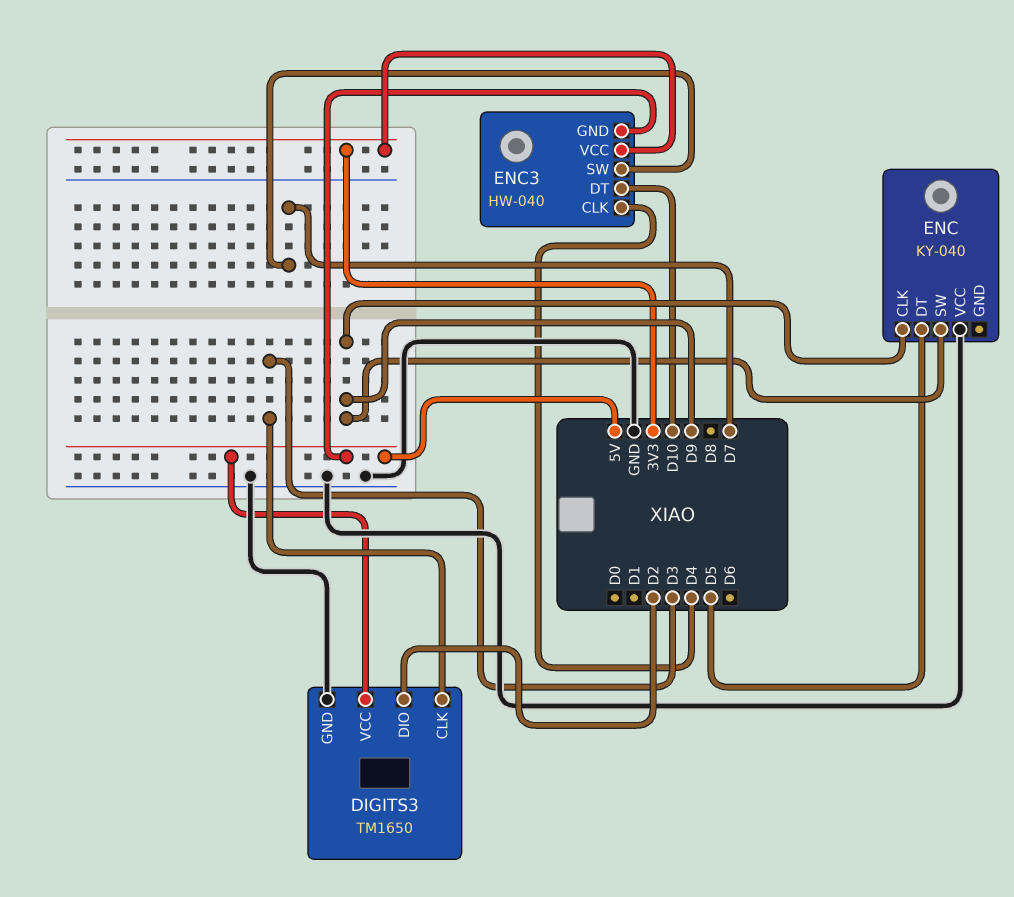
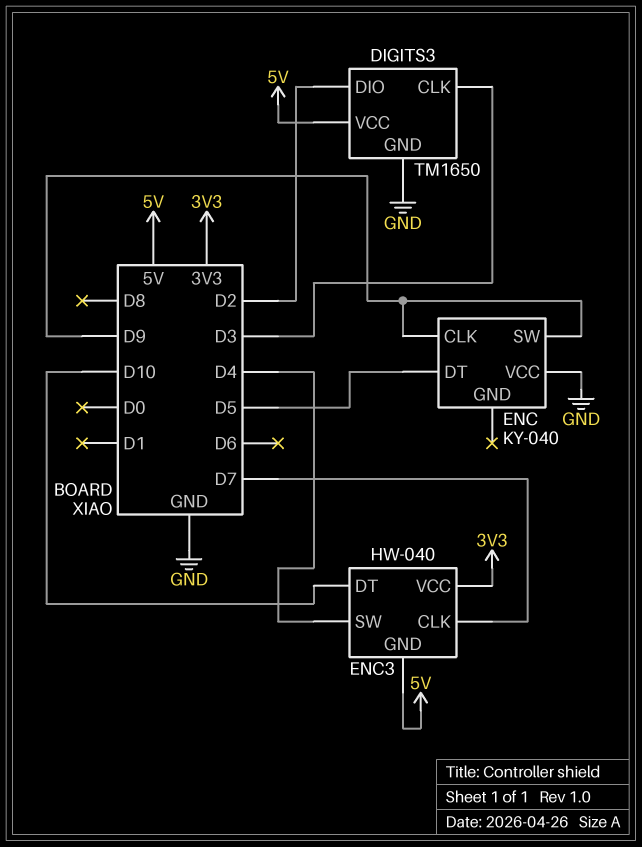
ENC3 pin CLK: D4 -> D7
ENC3 pin SW: D7 -> D4

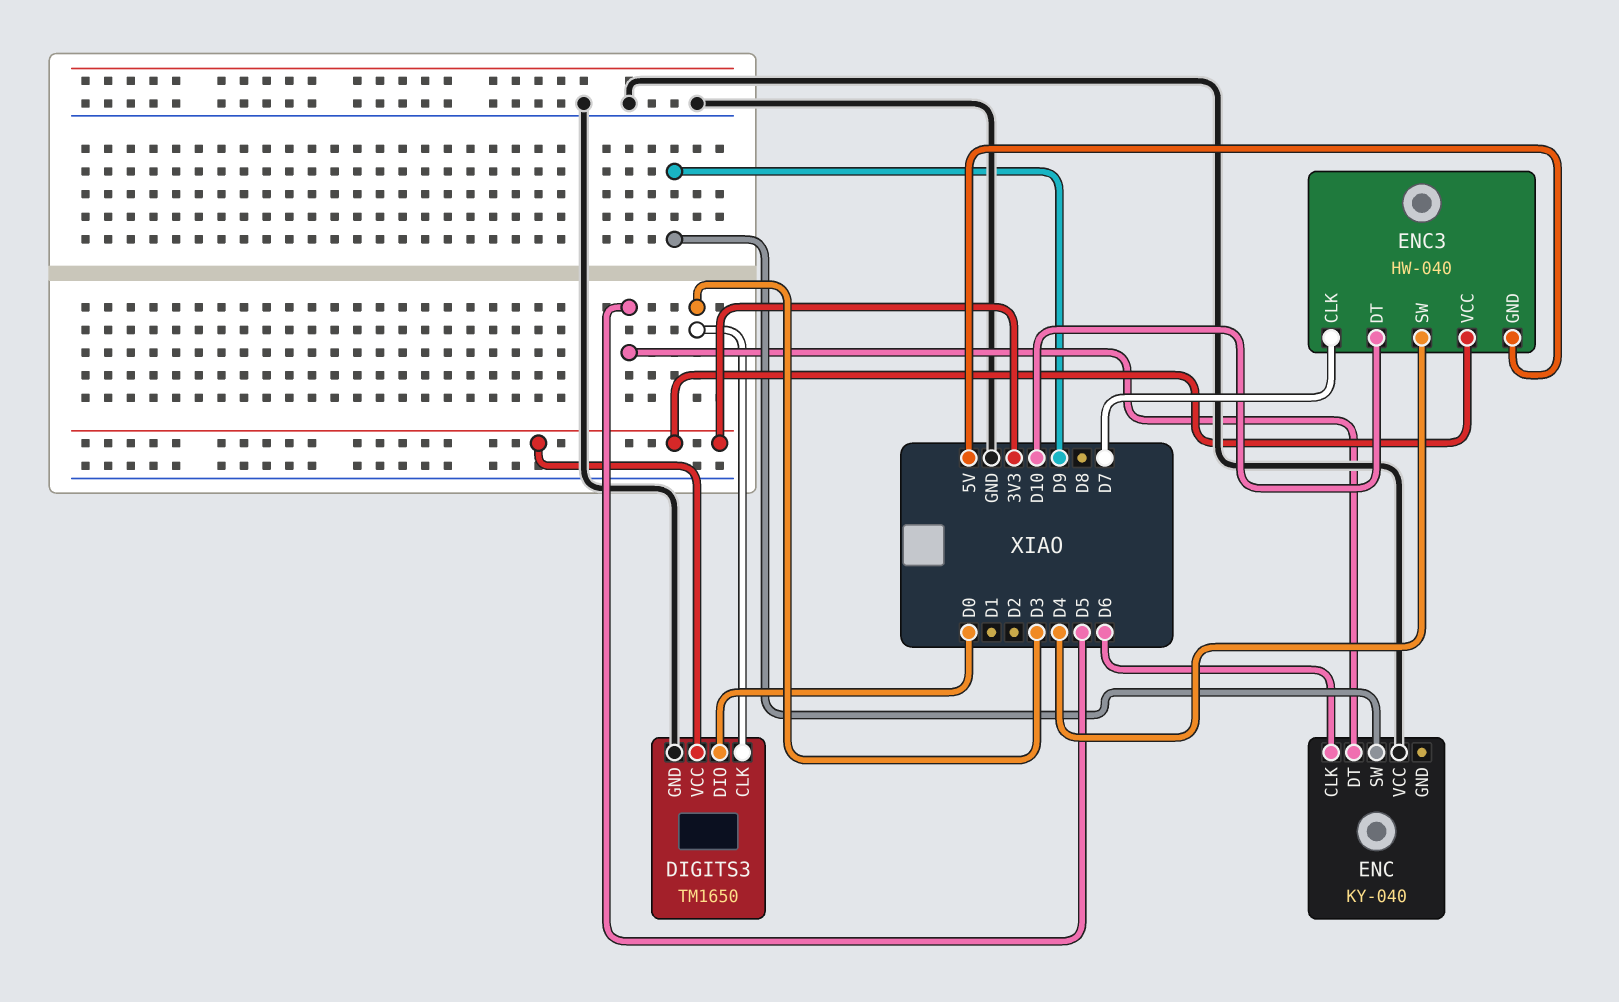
DIGITS3 pin DIO: D2 -> D0
DIGITS3 pin VCC: 5V -> 3V3
ENC pin CLK: D9 -> D6

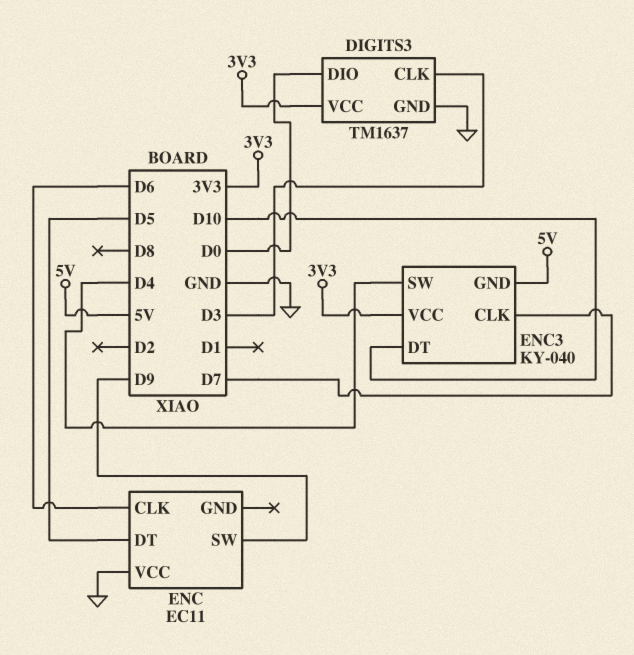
DIGITS3: TM1650 -> TM1637
ENC: KY-040 -> EC11
ENC3: HW-040 -> KY-040

